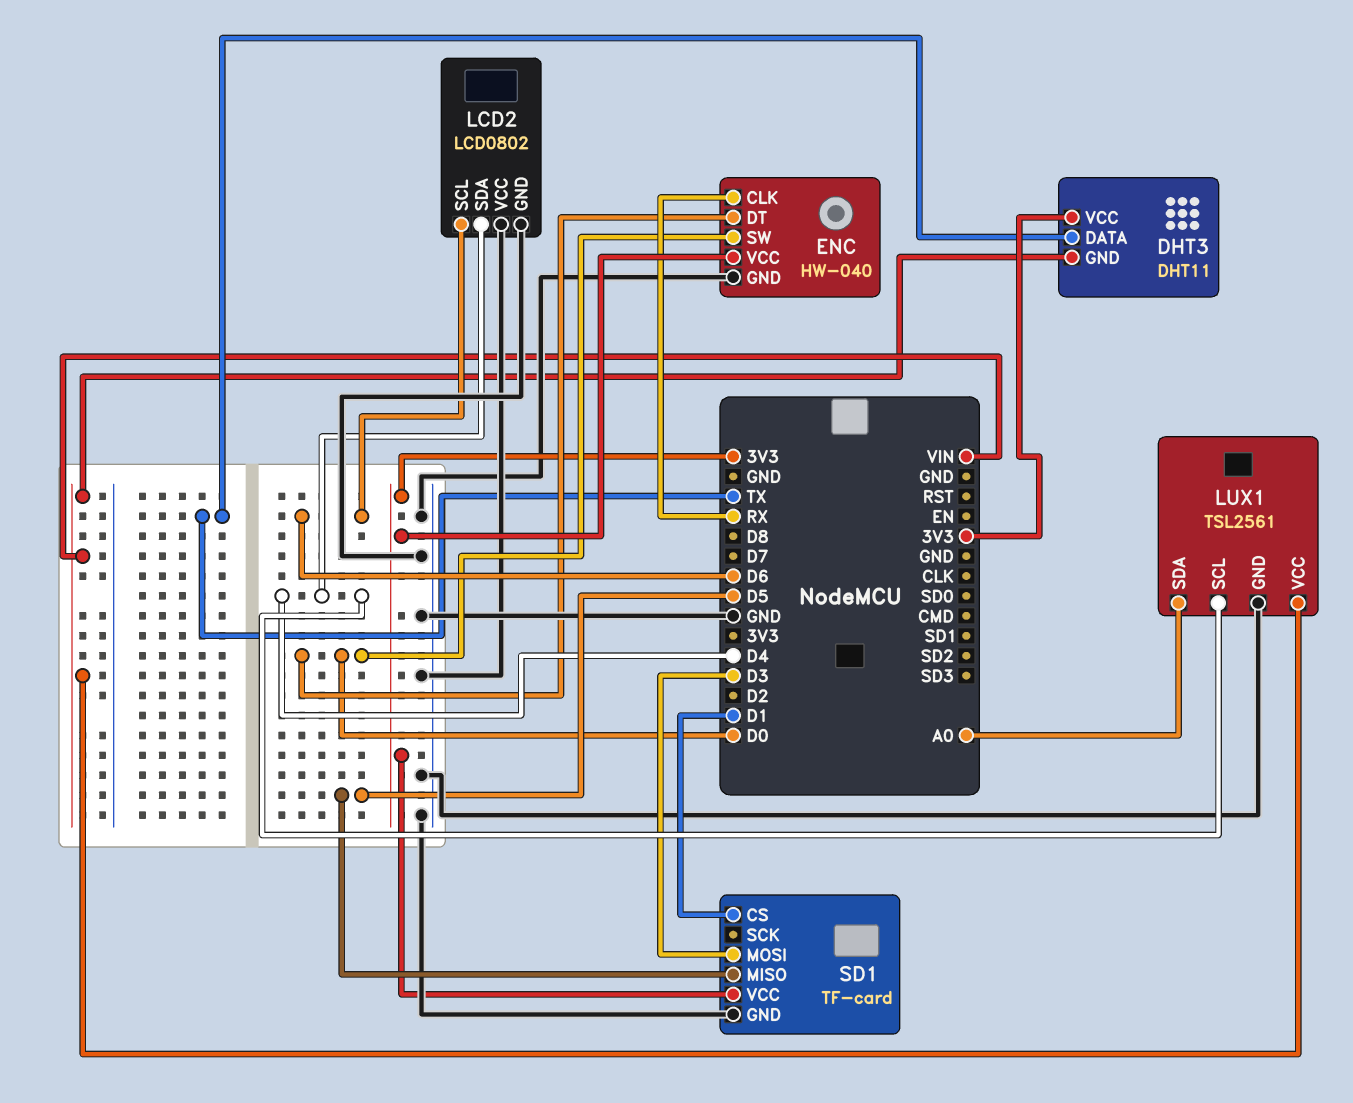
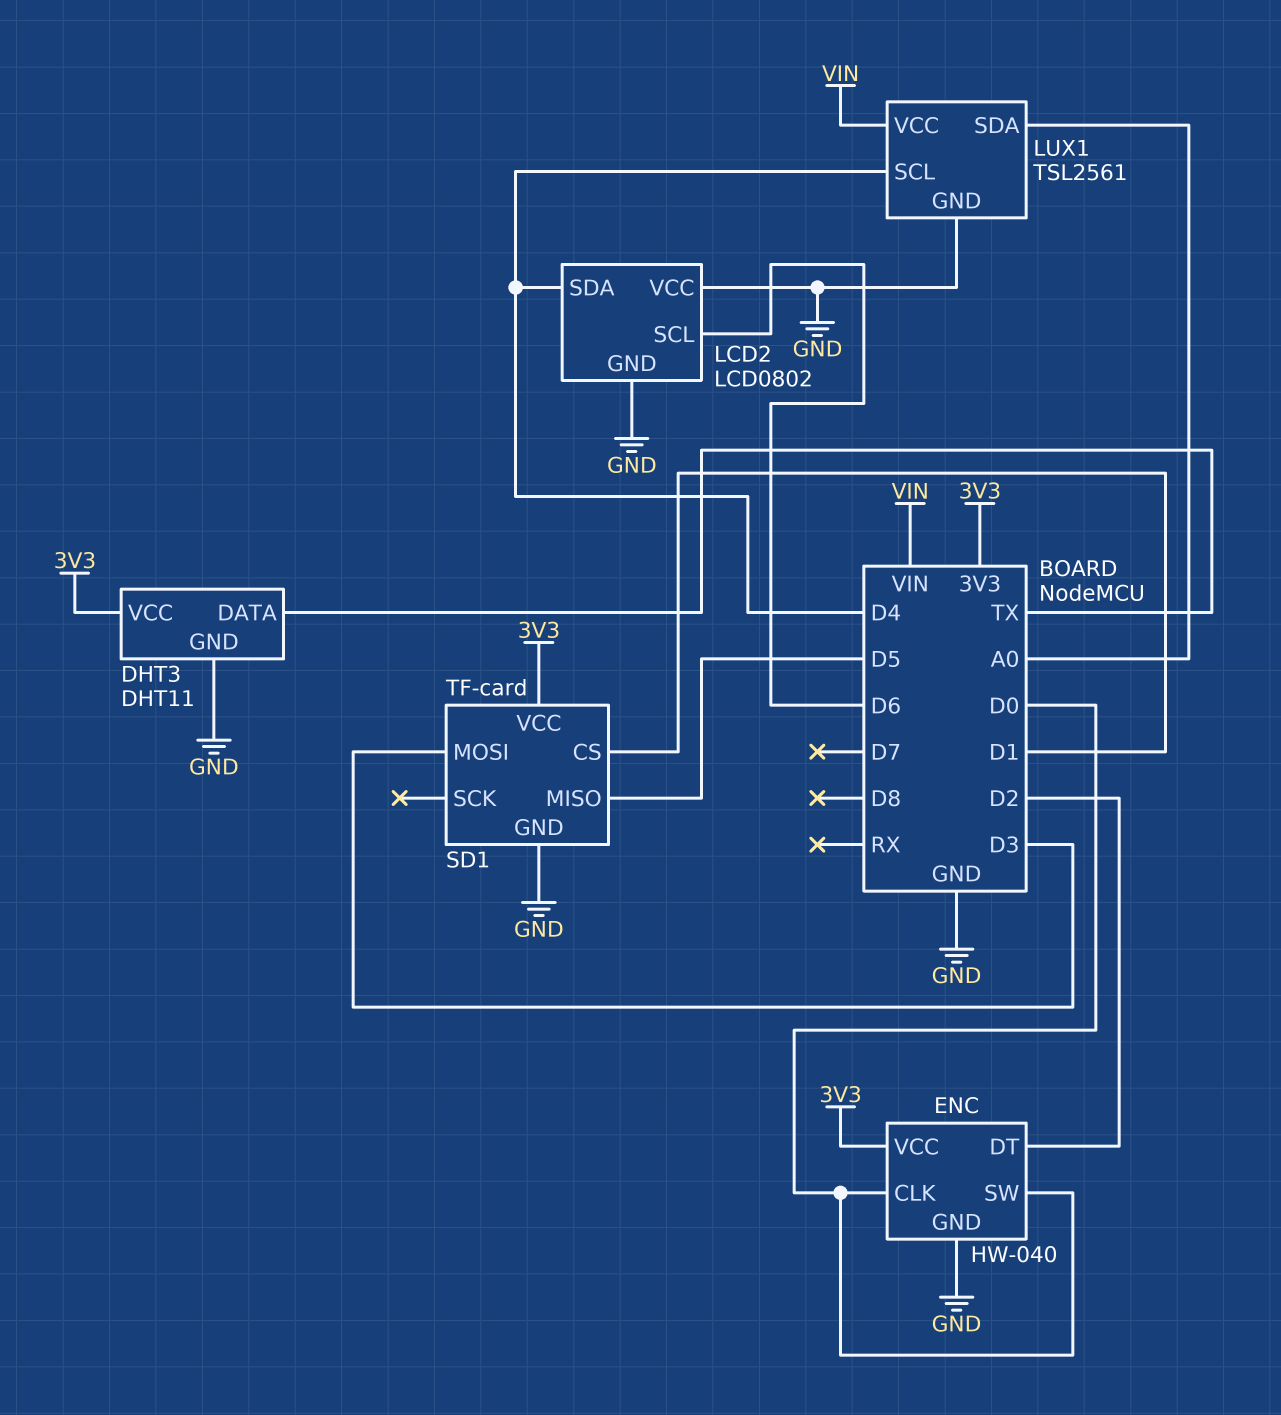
DHT3 pin GND: VIN -> GND
ENC pin CLK: RX -> D0
ENC pin DT: D0 -> D2

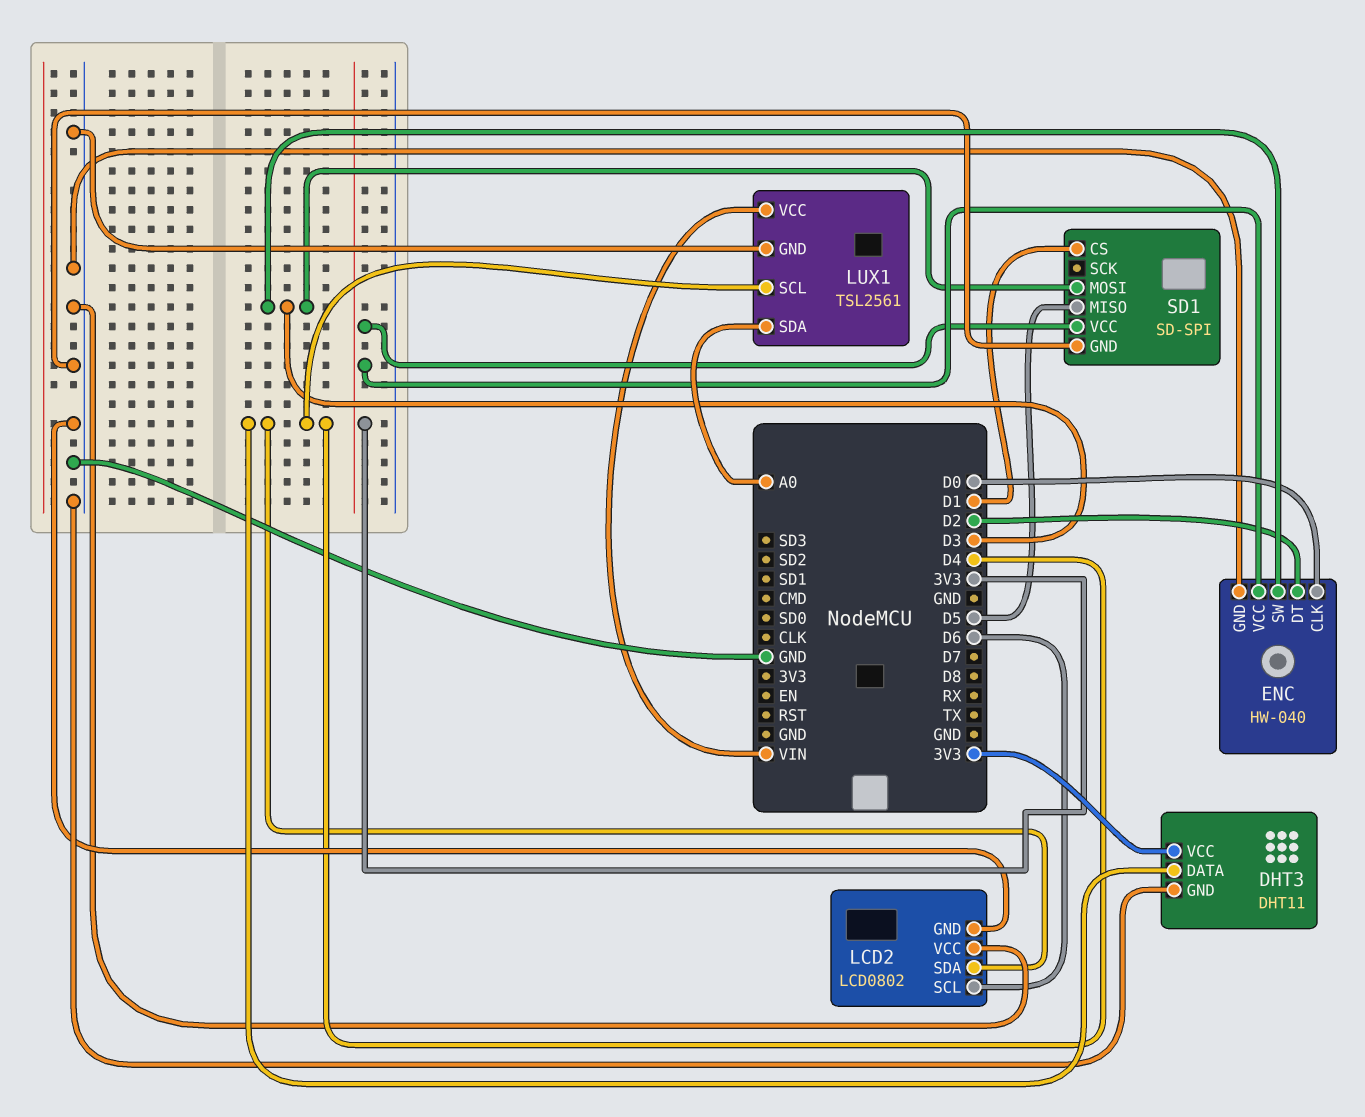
DHT3 pin DATA: TX -> D4
ENC pin SW: D0 -> D3
SD1: TF-card -> SD-SPI

